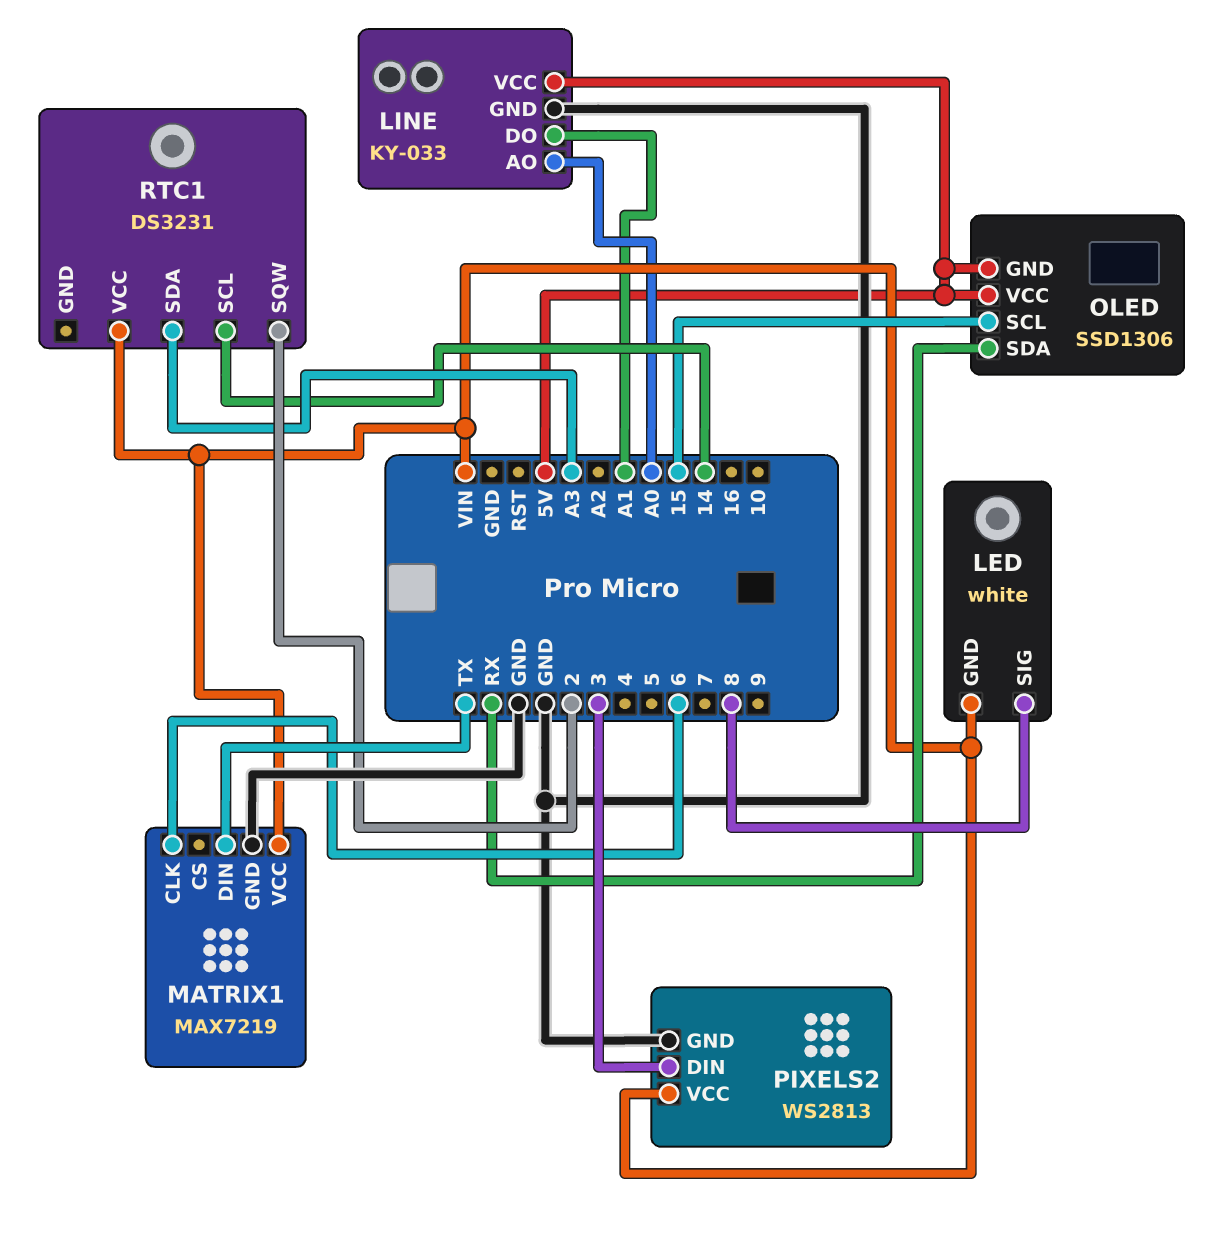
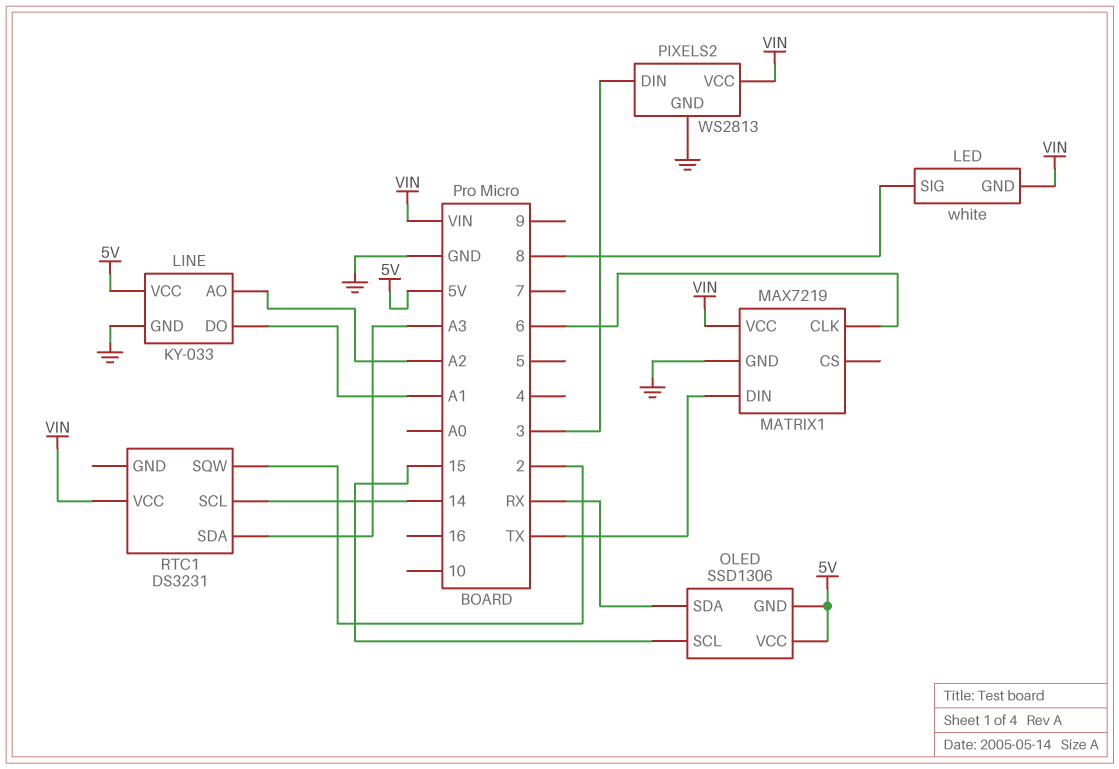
LINE pin AO: A0 -> A2

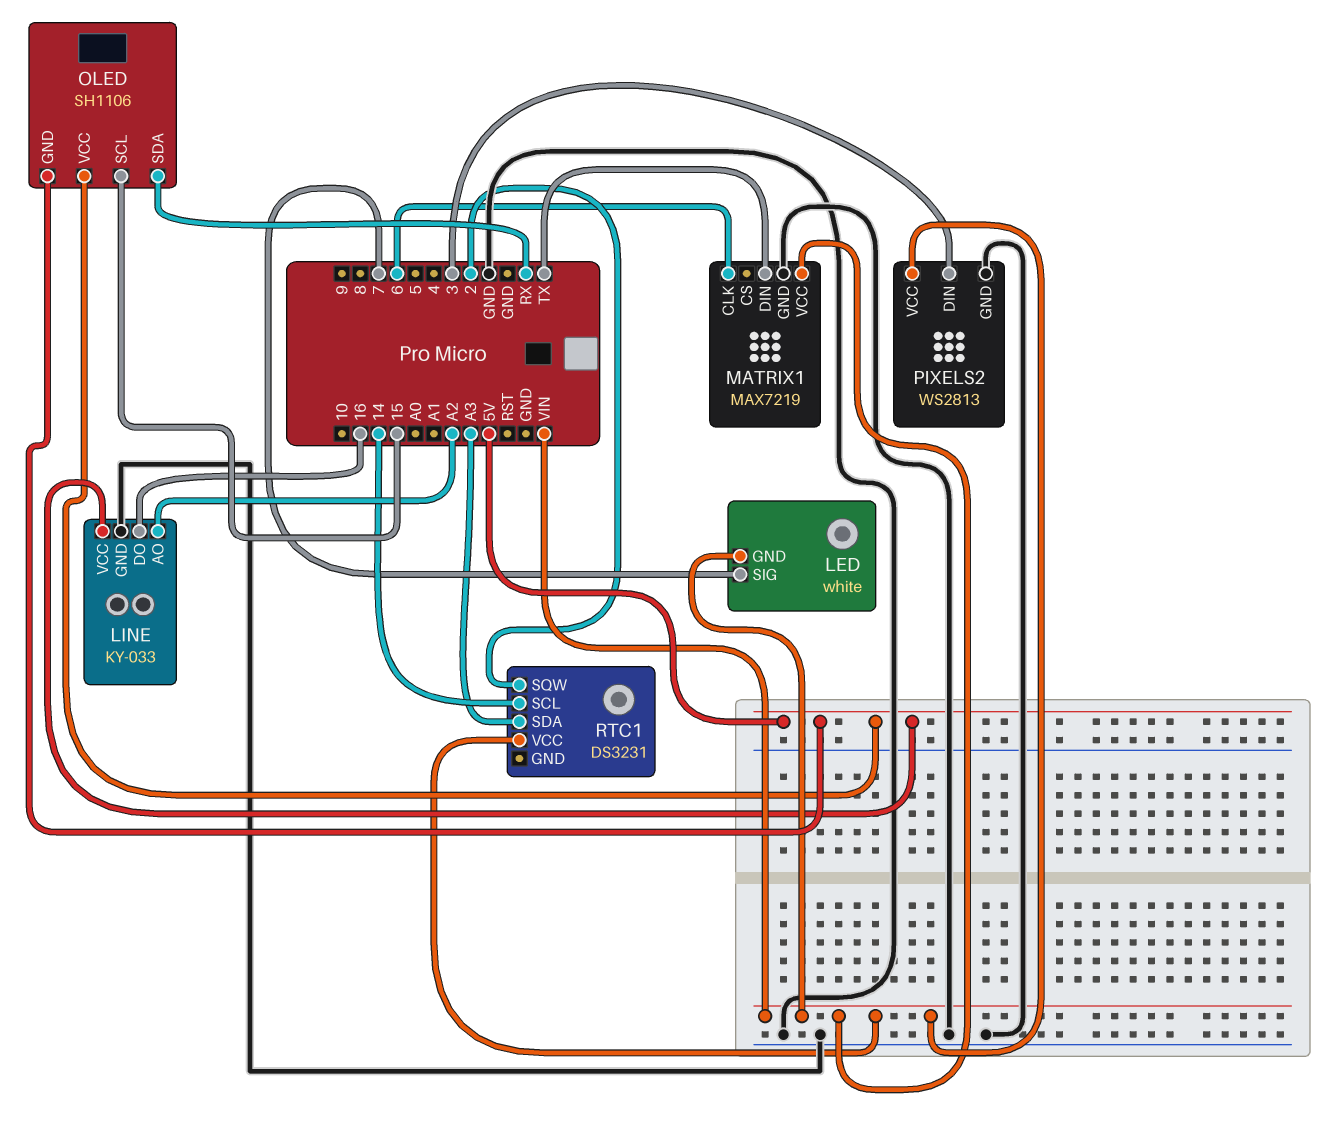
LED pin SIG: 8 -> 7
LINE pin DO: A1 -> 16
OLED: SSD1306 -> SH1106

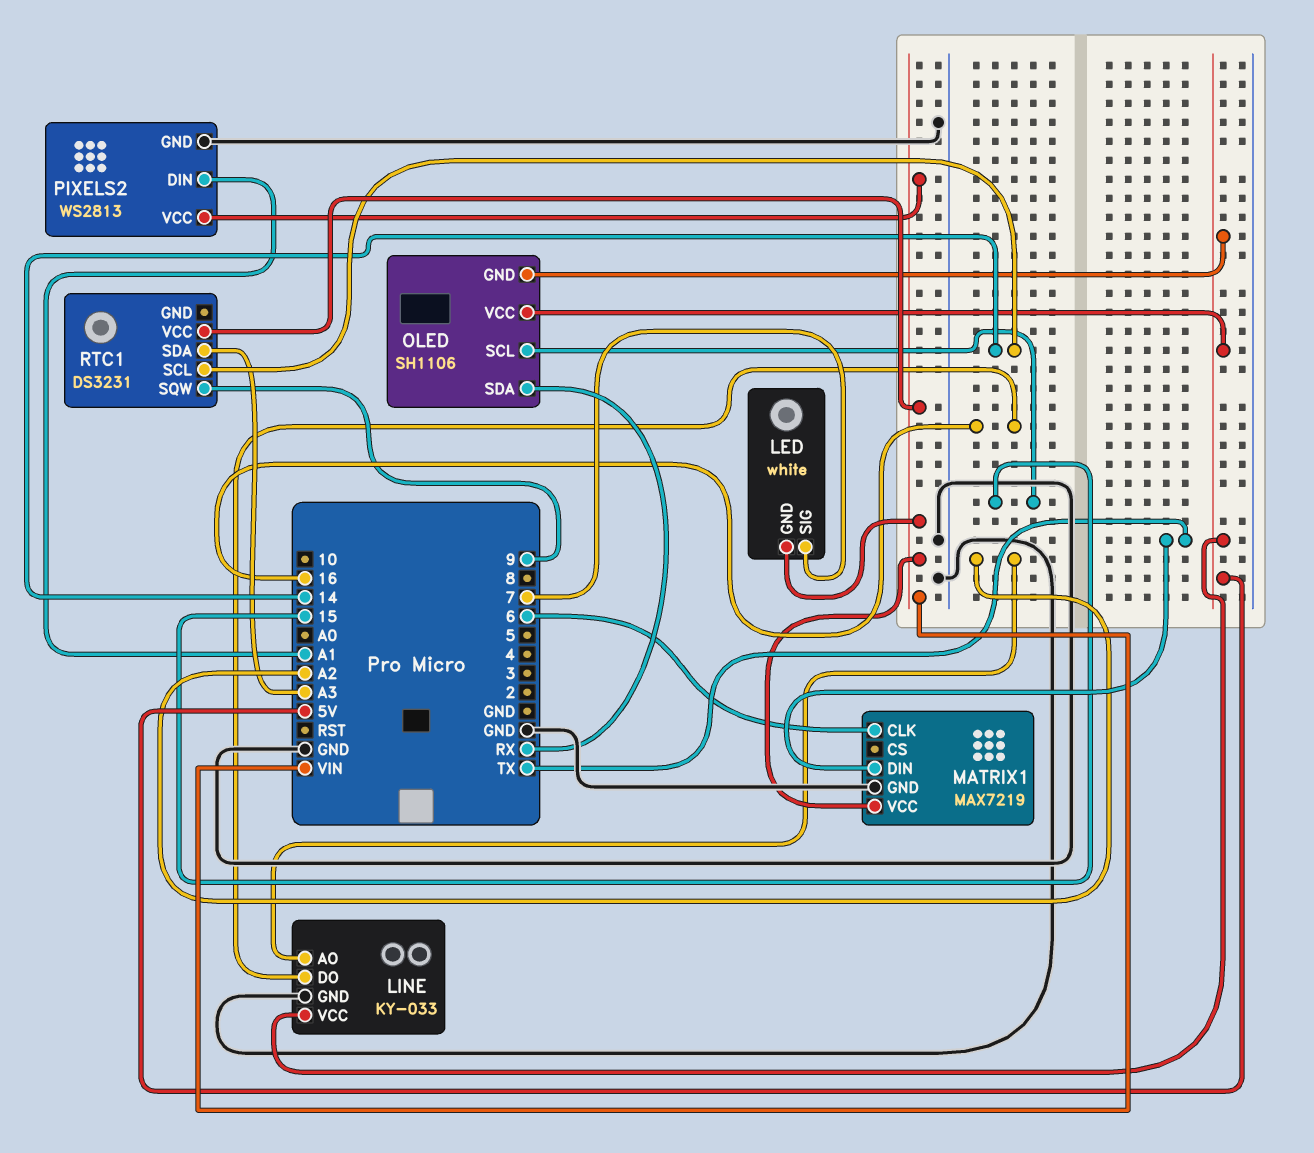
PIXELS2 pin DIN: 3 -> A1
RTC1 pin SQW: 2 -> 9

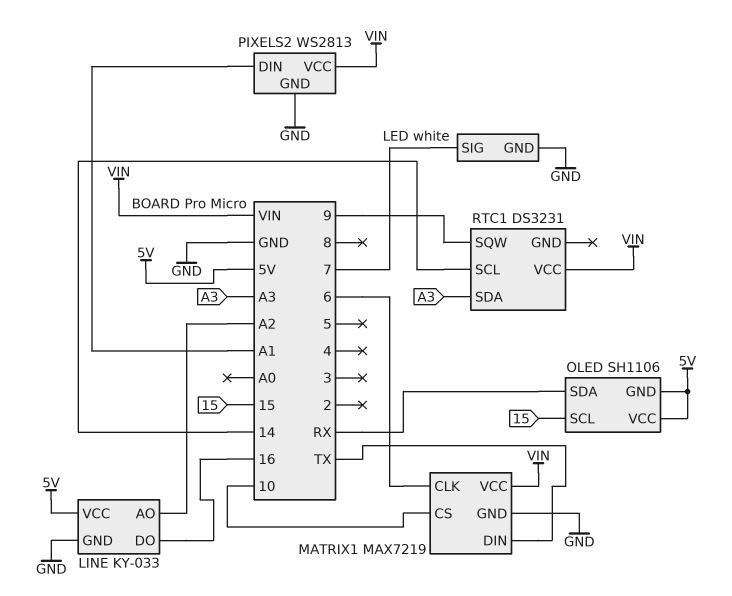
LED pin GND: VIN -> GND
MATRIX1 pin CS: none -> 10

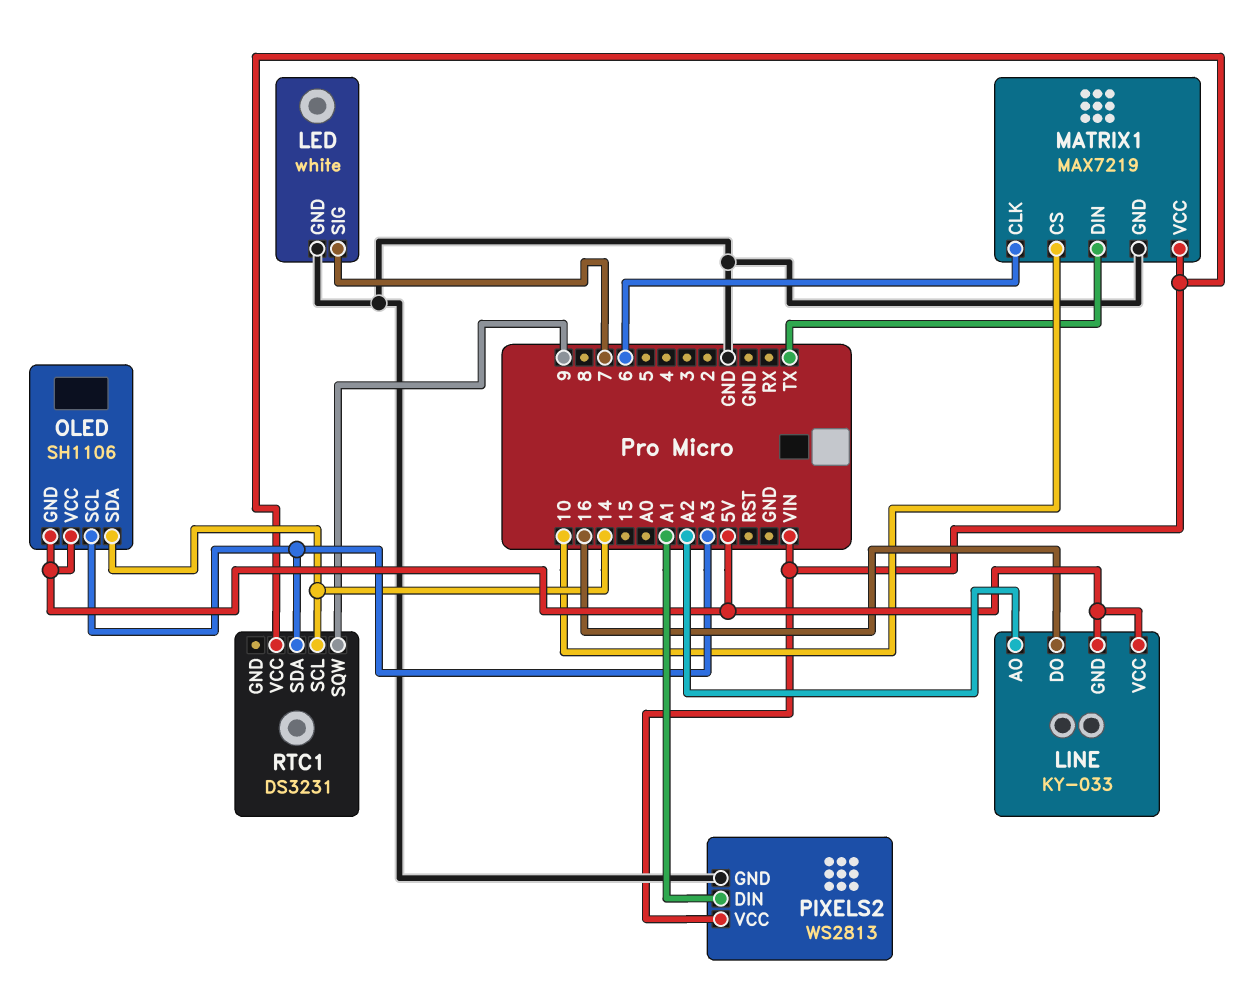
LINE pin GND: GND -> 5V
OLED pin SCL: 15 -> A3
OLED pin SDA: RX -> 14

